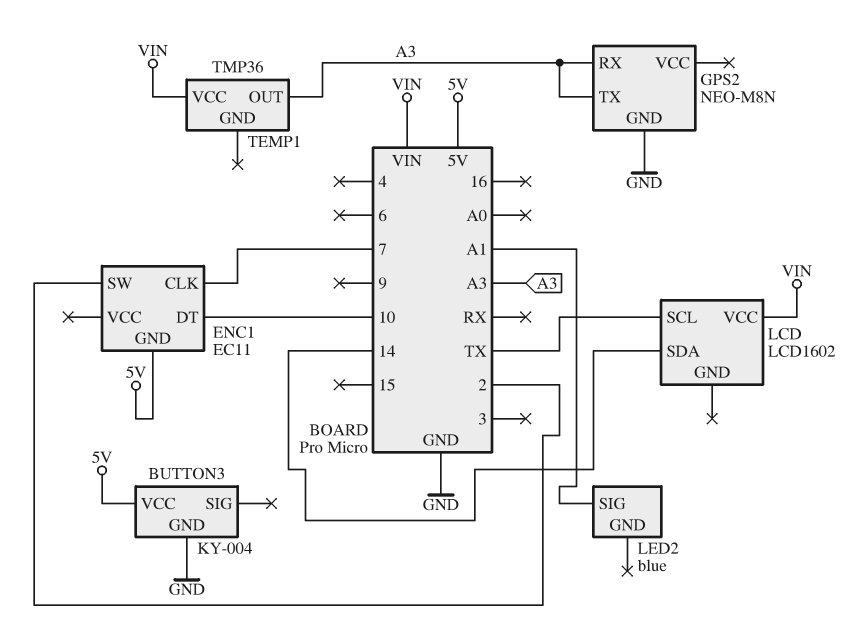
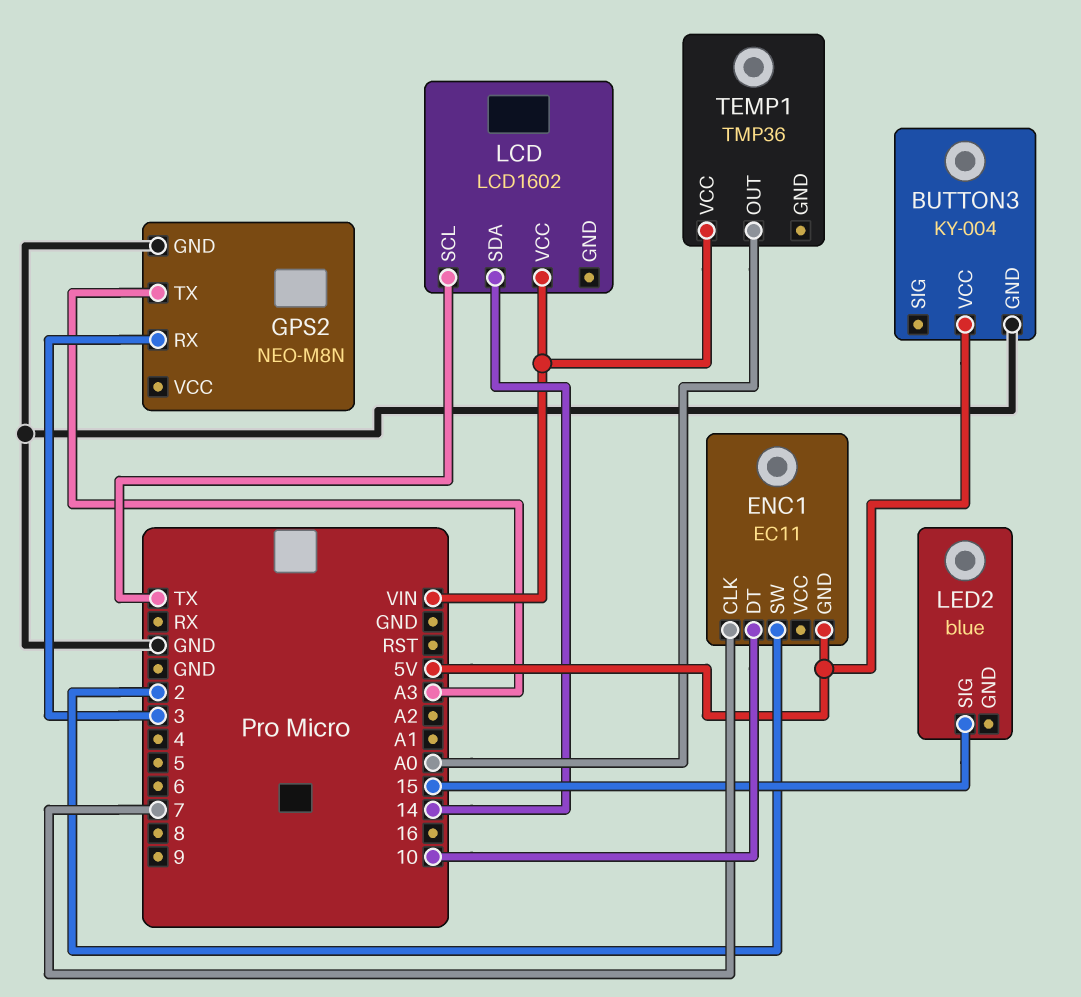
GPS2 pin RX: A3 -> 3
LED2 pin SIG: A1 -> 15
TEMP1 pin OUT: A3 -> A0

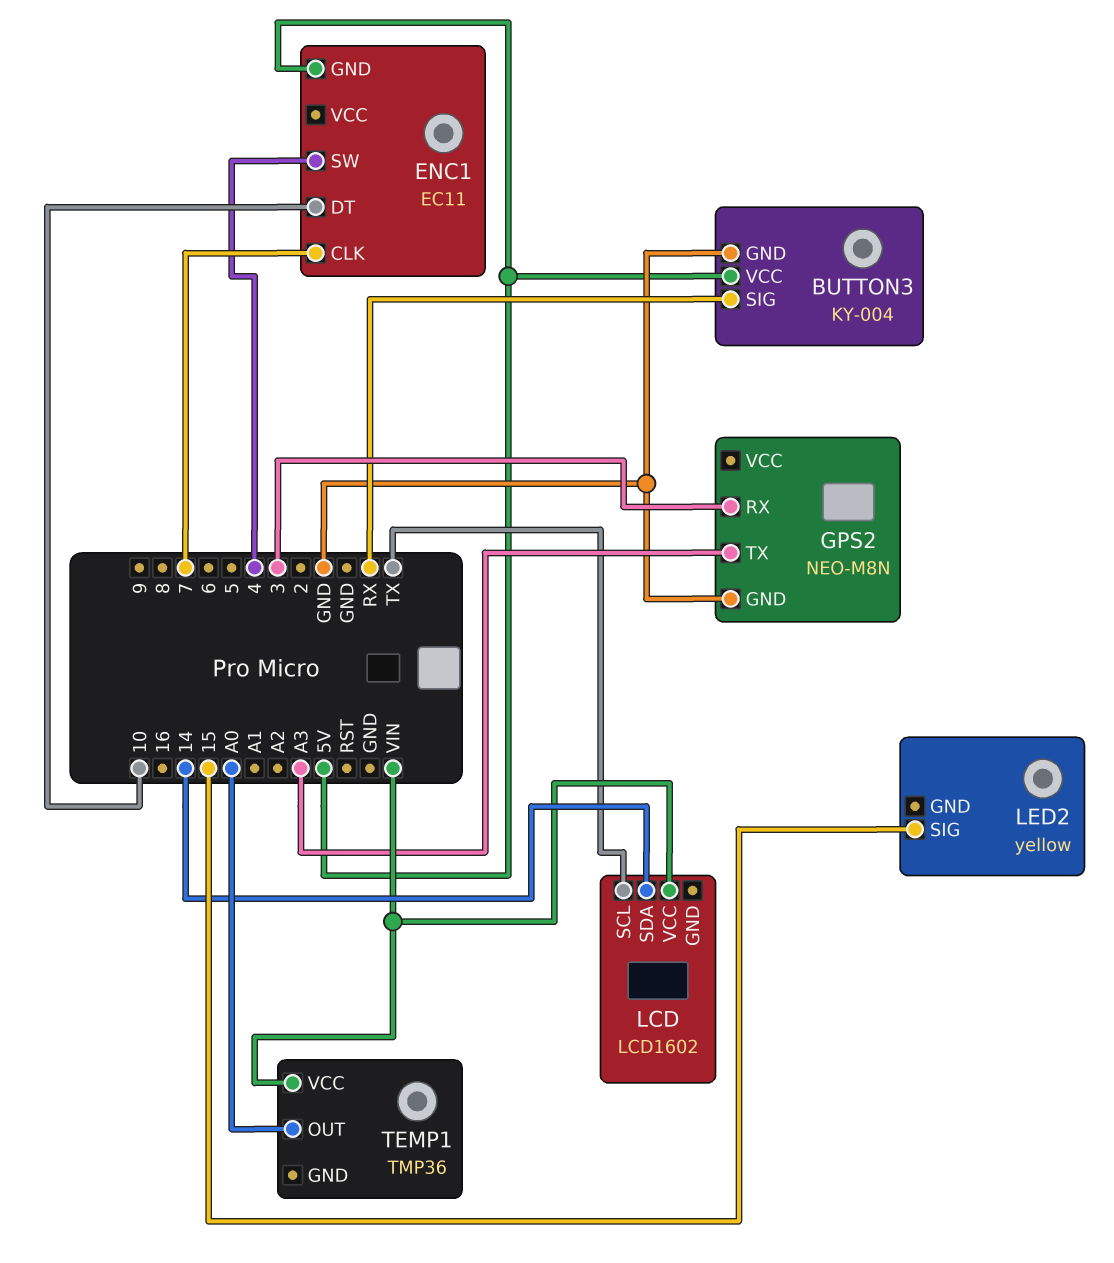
BUTTON3 pin SIG: none -> RX
ENC1 pin SW: 2 -> 4
LED2: blue -> yellow

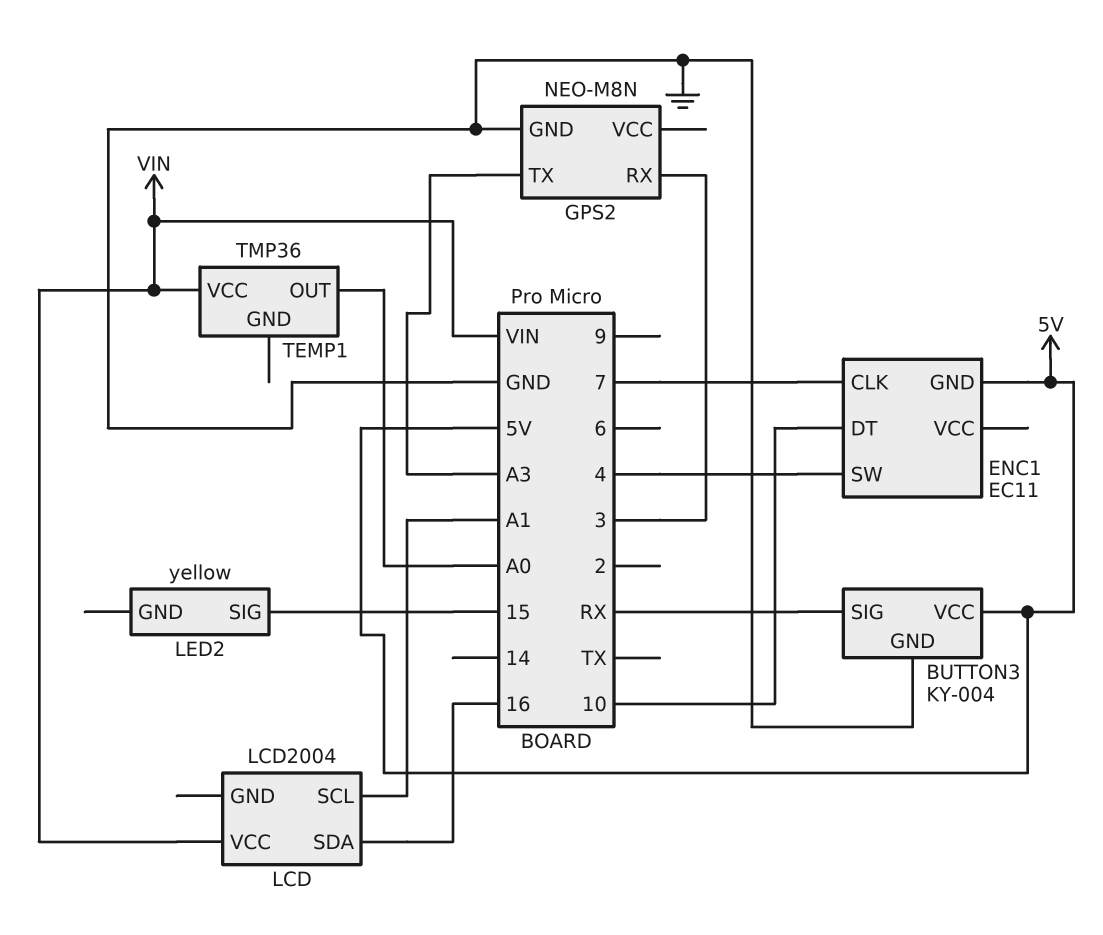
LCD: LCD1602 -> LCD2004
LCD pin SCL: TX -> A1
LCD pin SDA: 14 -> 16

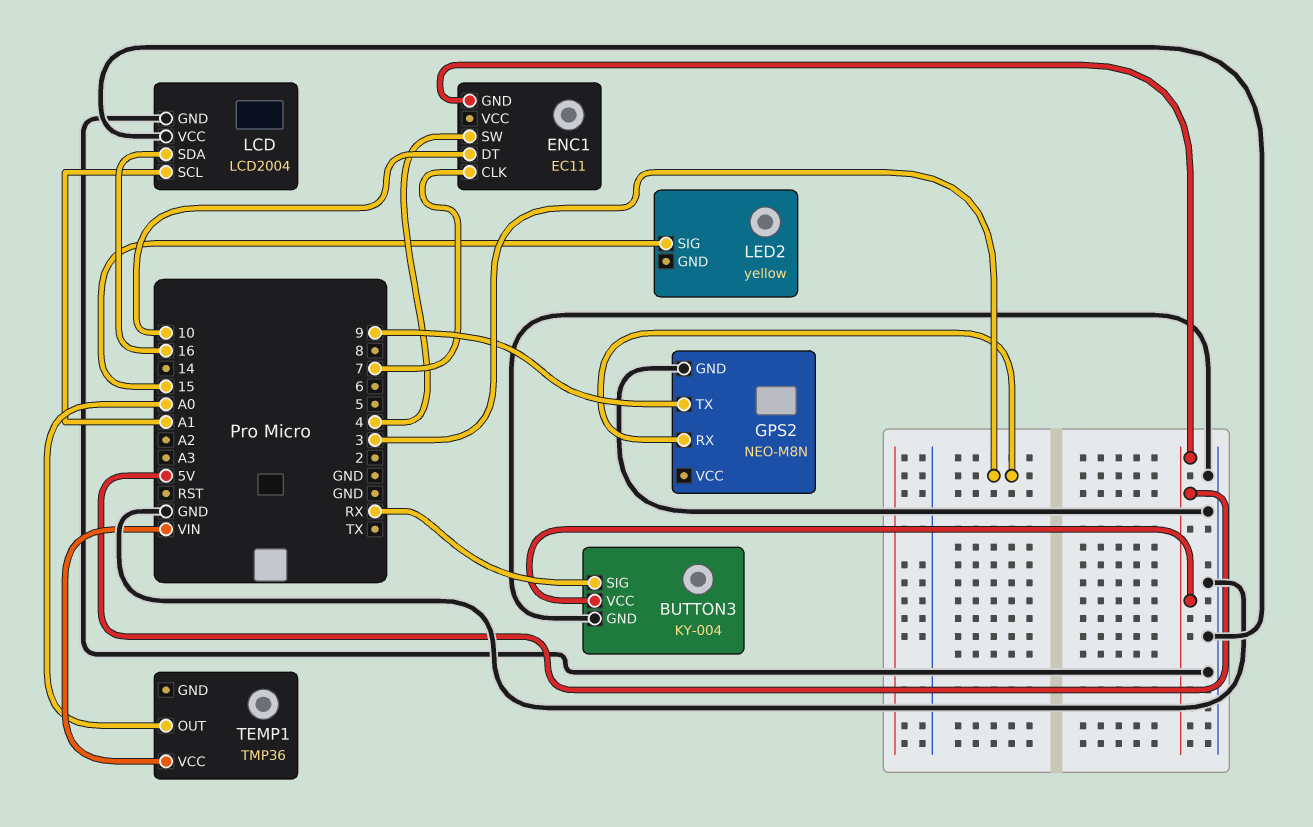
GPS2 pin TX: A3 -> 9
LCD pin GND: none -> GND
LCD pin VCC: VIN -> GND

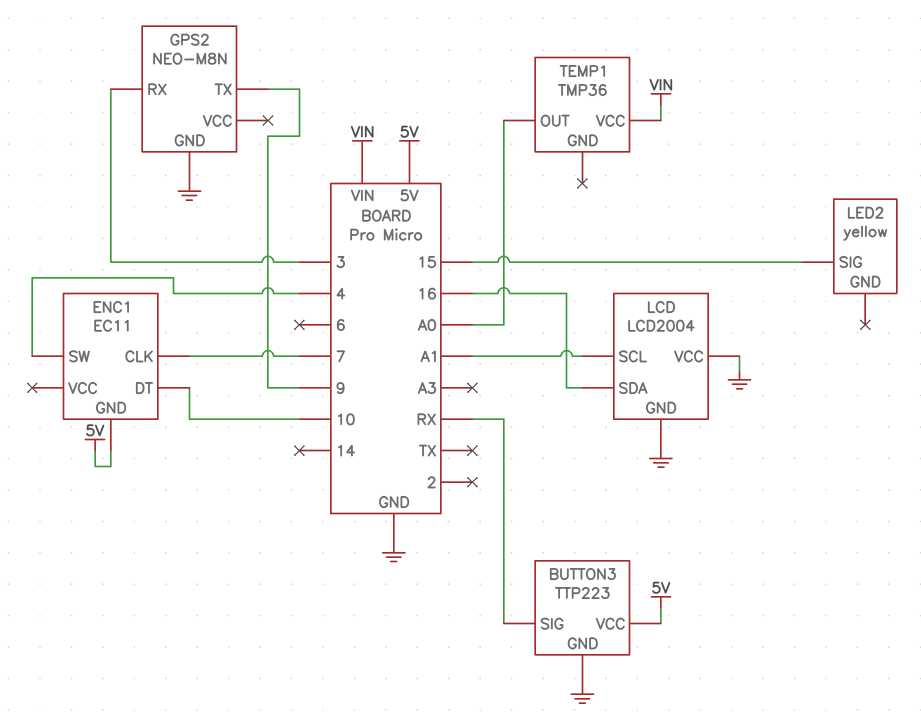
BUTTON3: KY-004 -> TTP223

